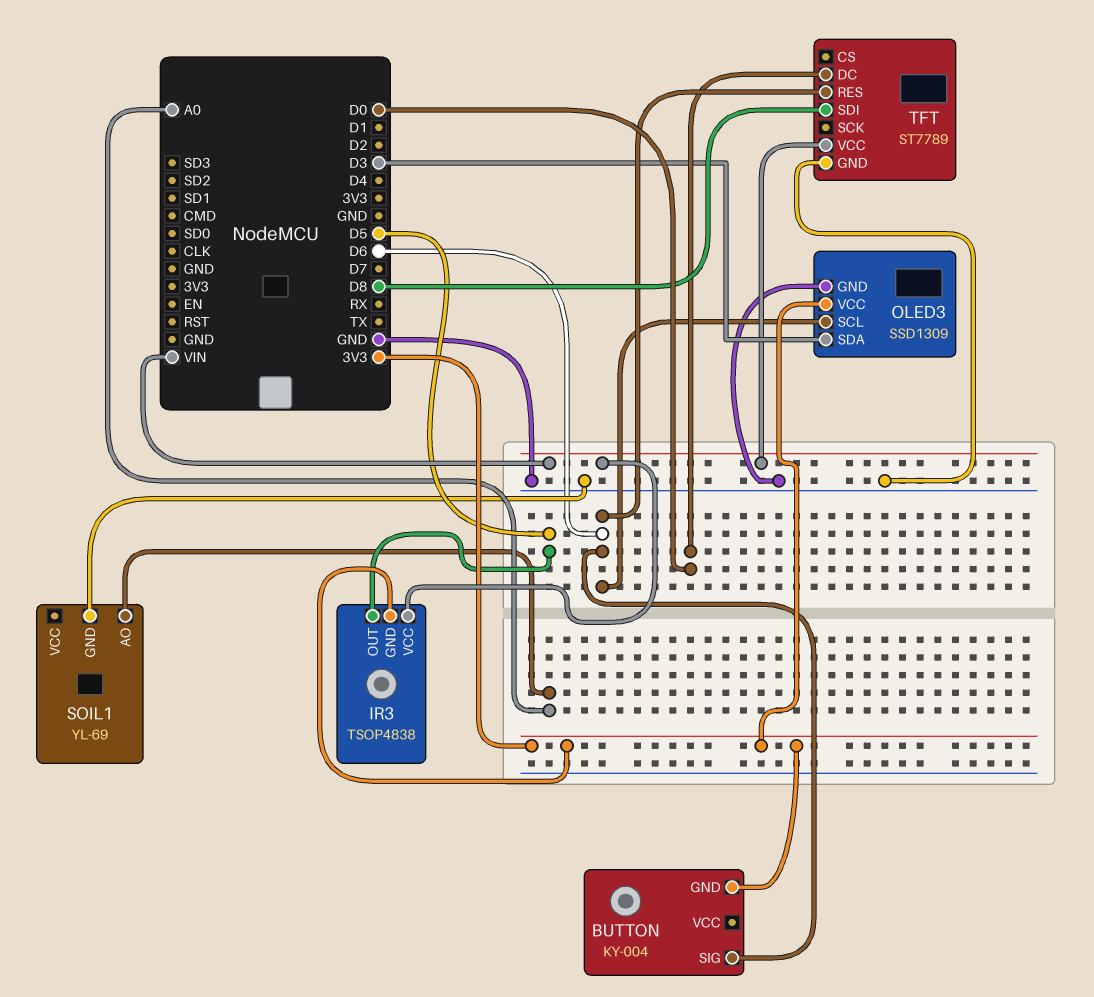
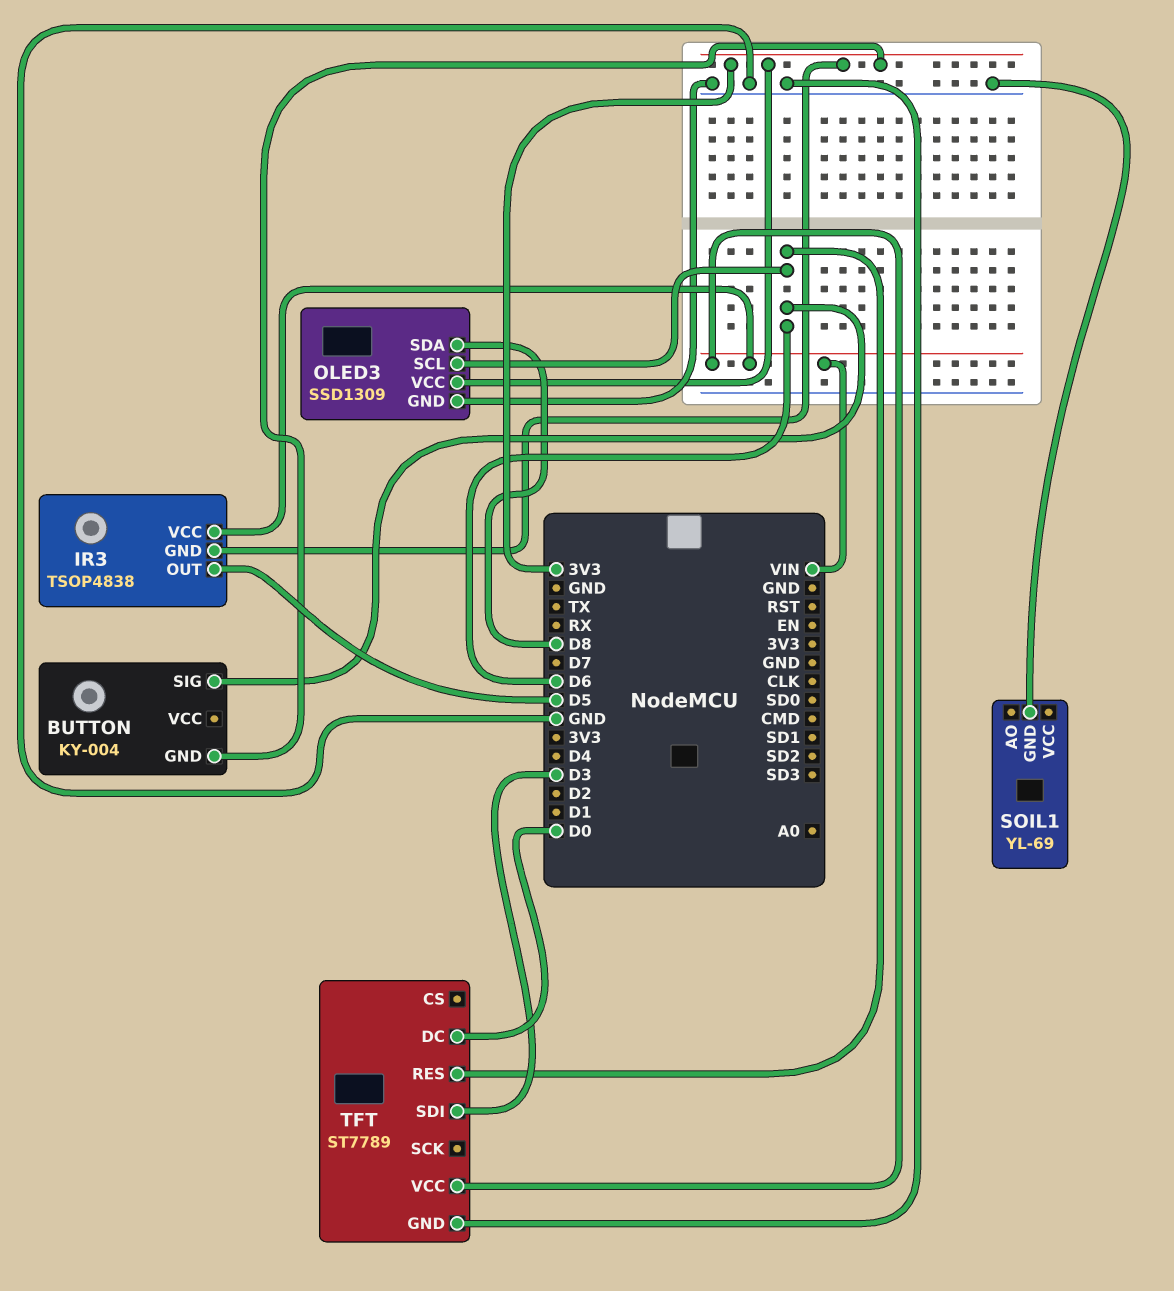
OLED3 pin SDA: D3 -> D8
SOIL1 pin AO: A0 -> none
TFT pin SDI: D8 -> D3

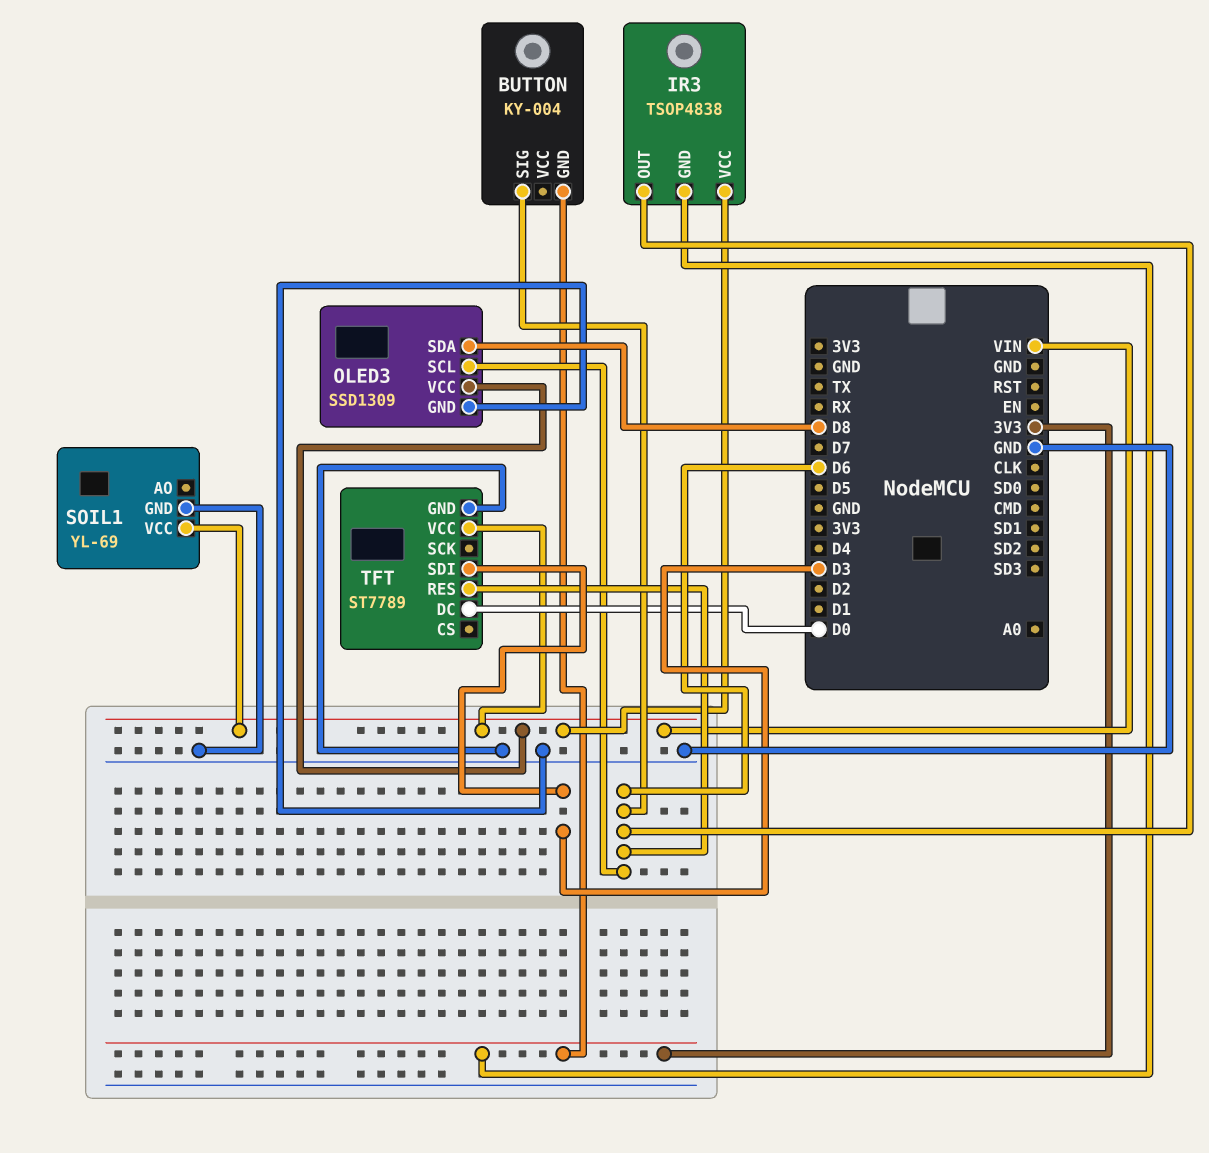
IR3 pin OUT: D5 -> D6
OLED3 pin VCC: 3V3 -> VIN
SOIL1 pin VCC: none -> VIN

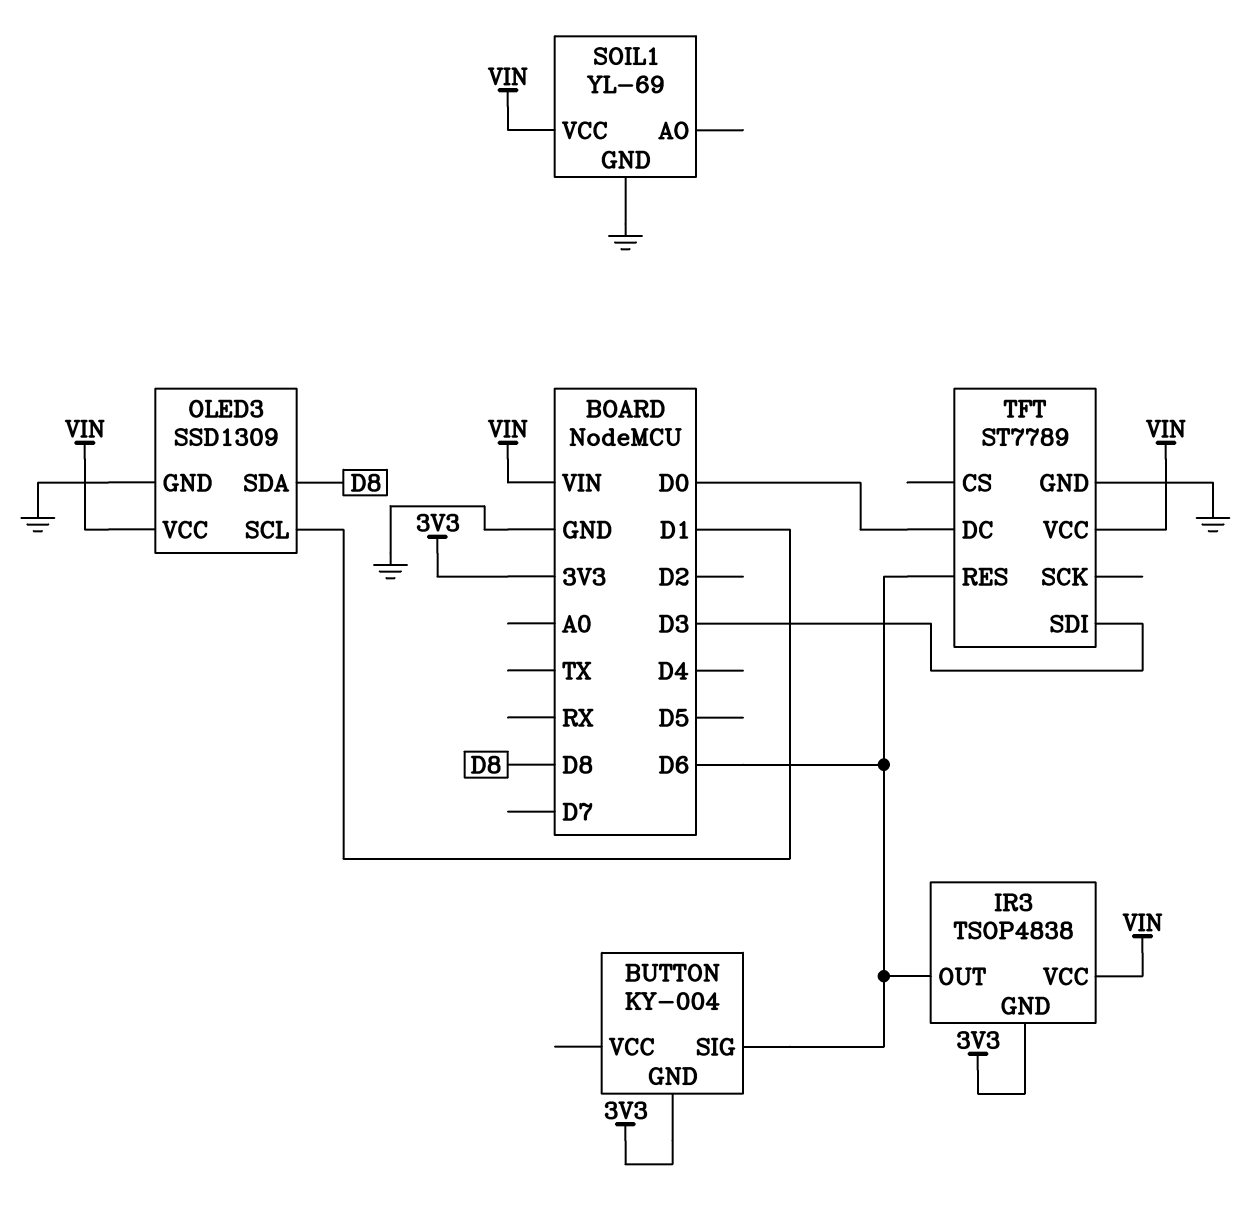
OLED3 pin SCL: D6 -> D1

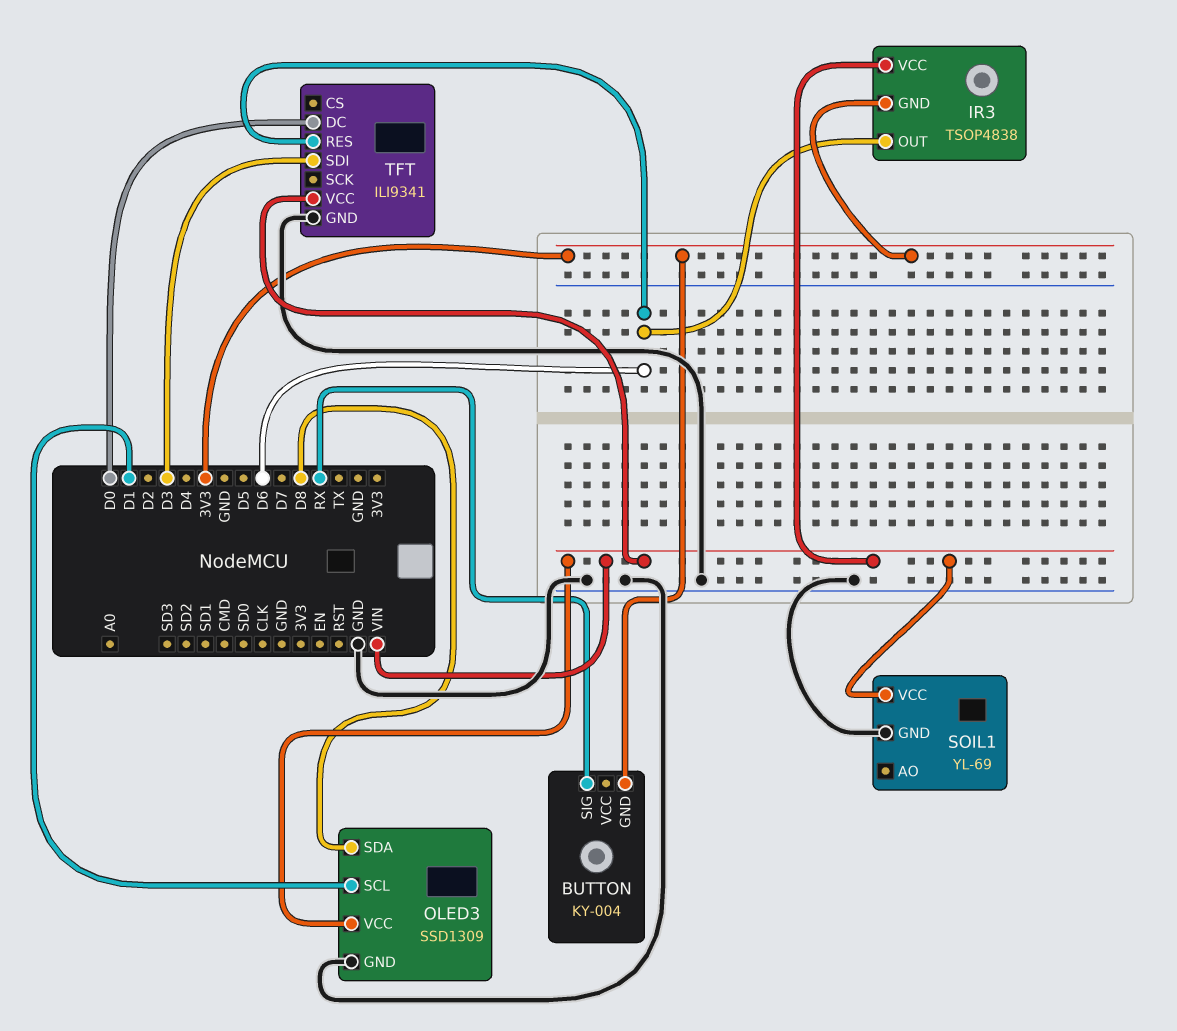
BUTTON pin SIG: D6 -> RX
TFT: ST7789 -> ILI9341

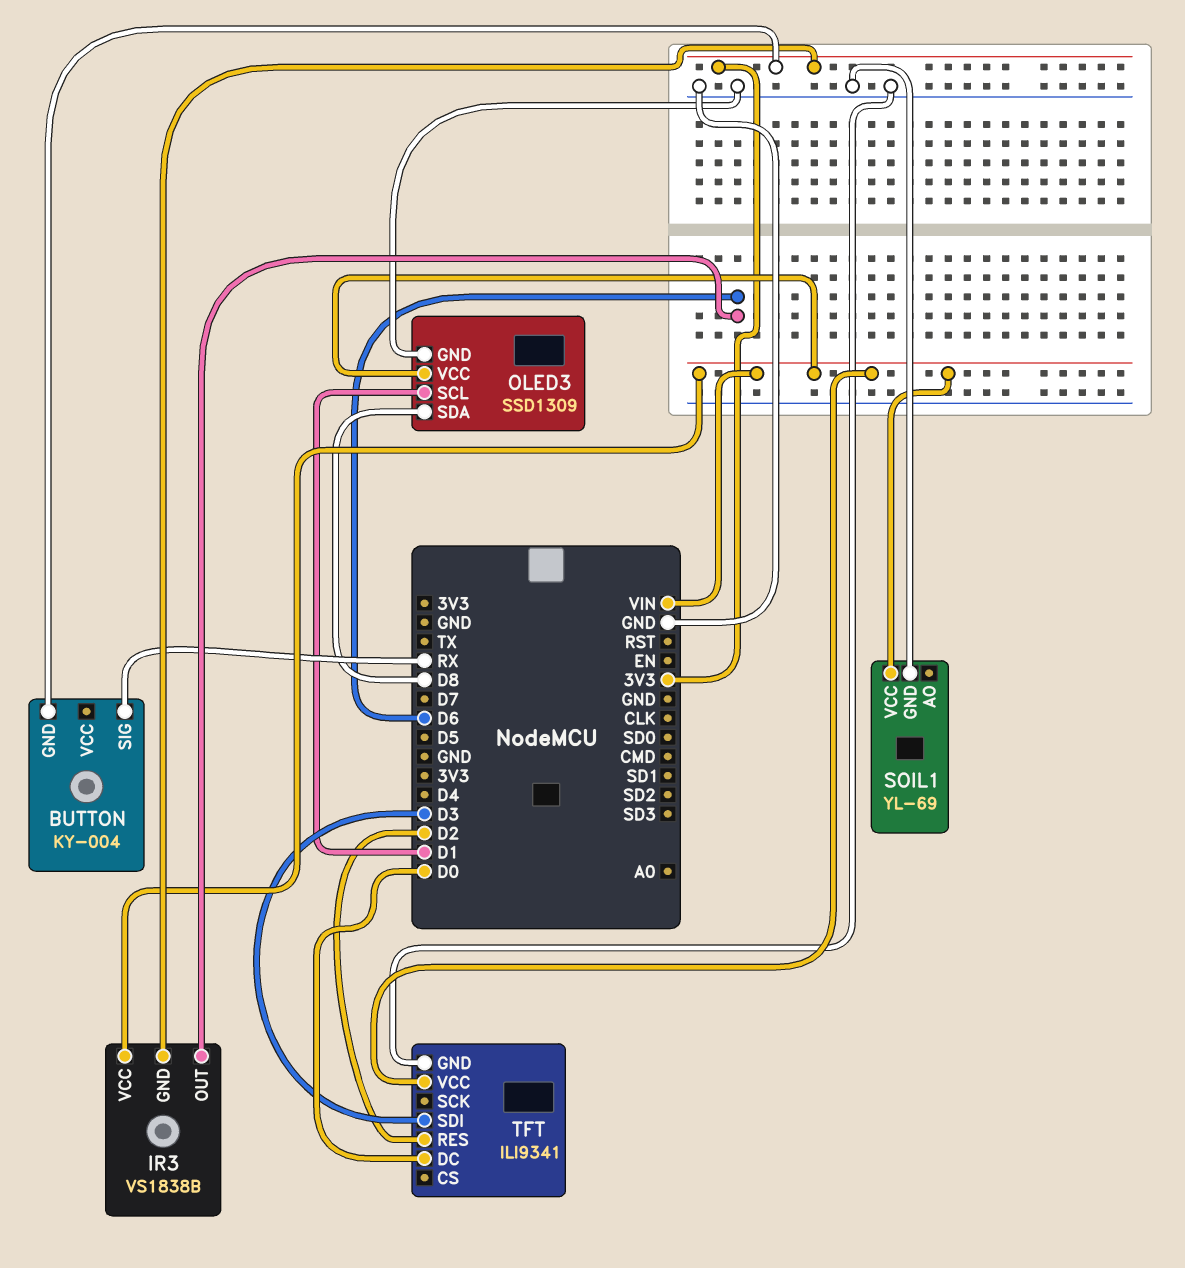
IR3: TSOP4838 -> VS1838B
TFT pin RES: D6 -> D2

